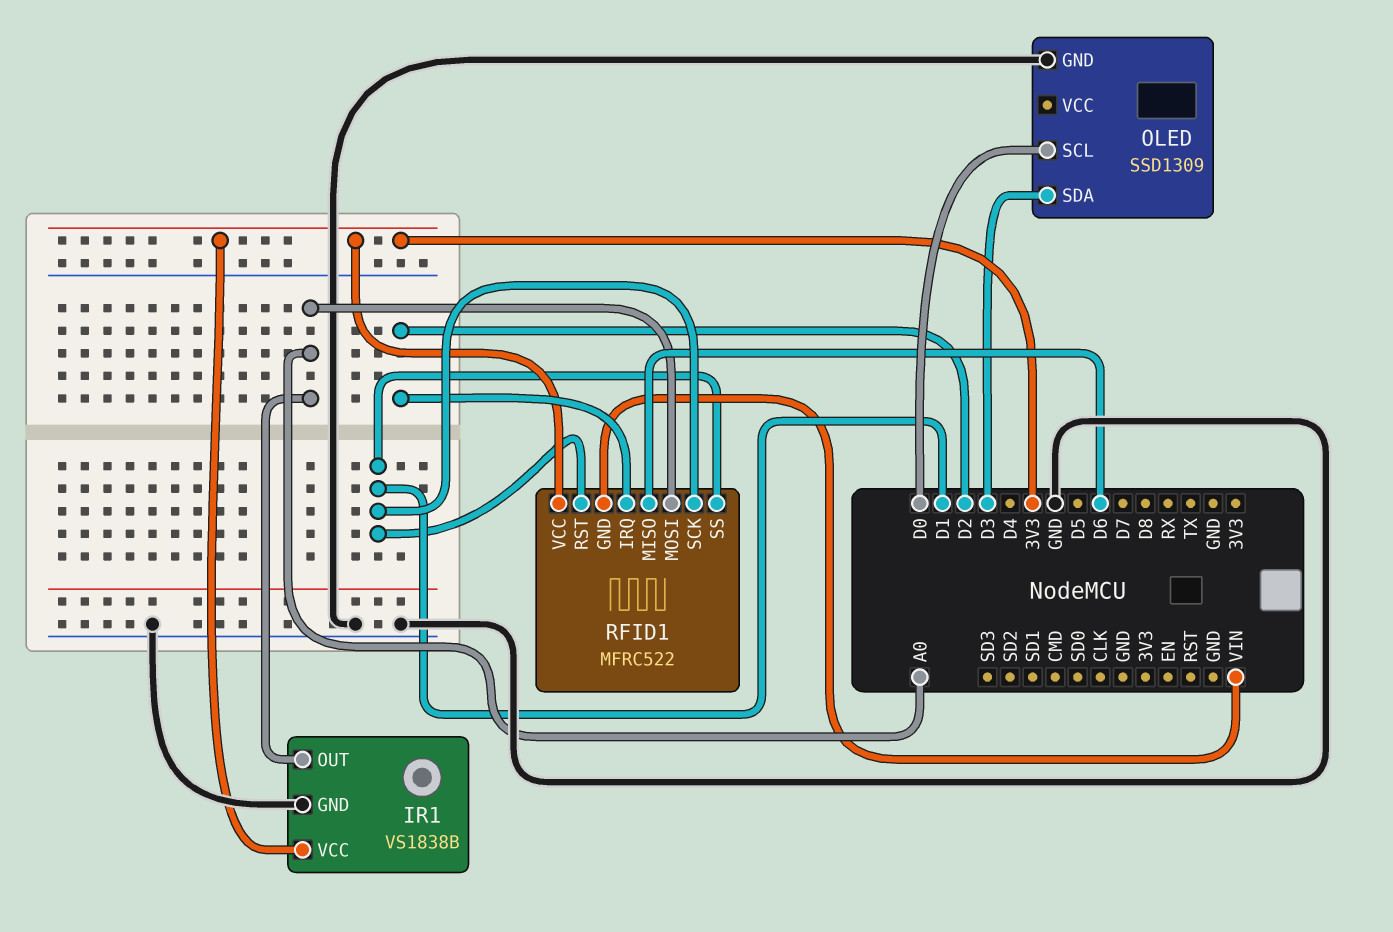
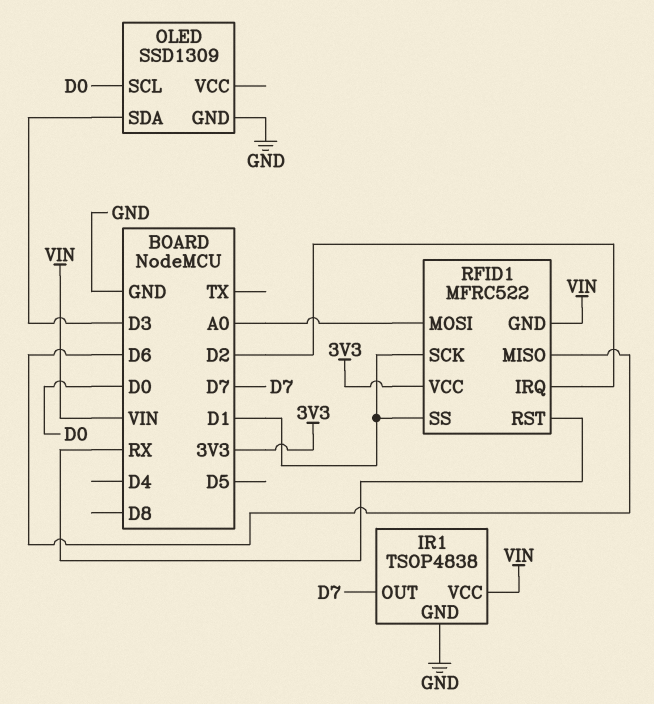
IR1: VS1838B -> TSOP4838
IR1 pin OUT: A0 -> D7
IR1 pin VCC: 3V3 -> VIN
RFID1 pin RST: D1 -> RX

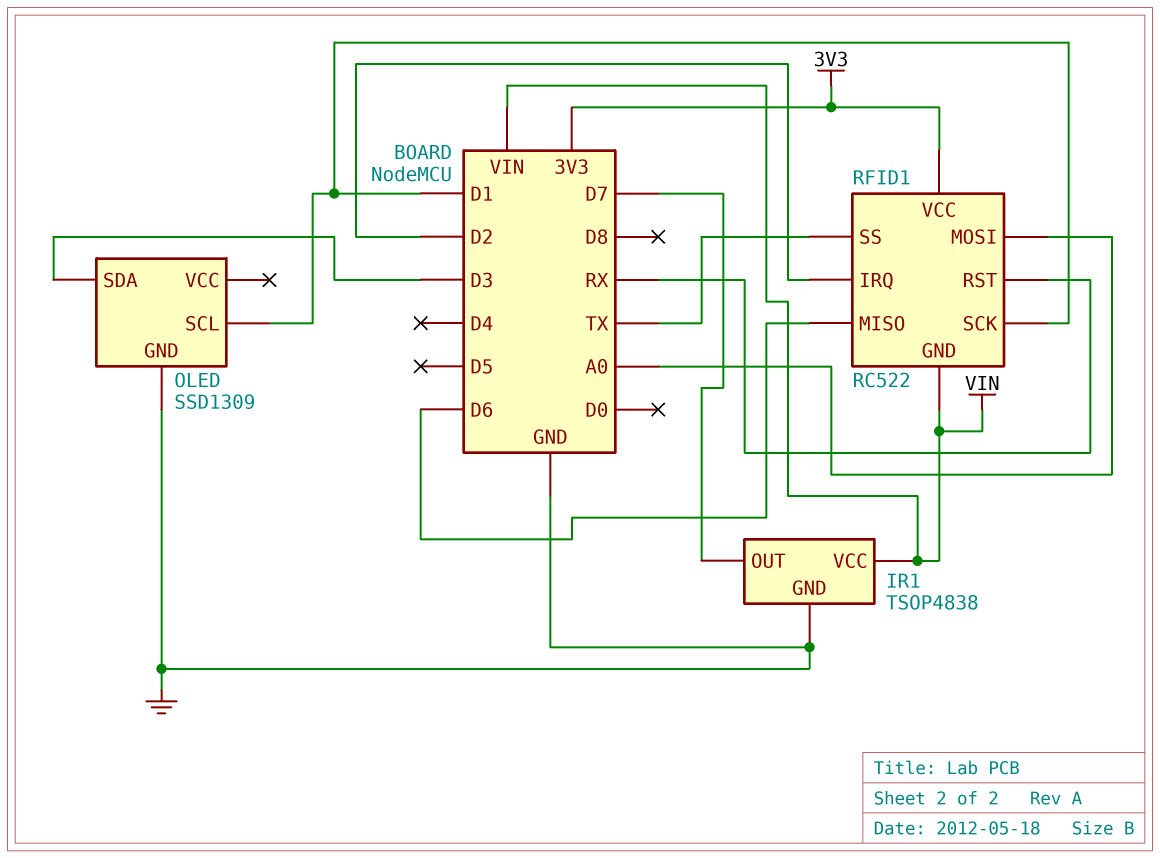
OLED pin SCL: D0 -> D1
RFID1: MFRC522 -> RC522
RFID1 pin SS: D1 -> TX

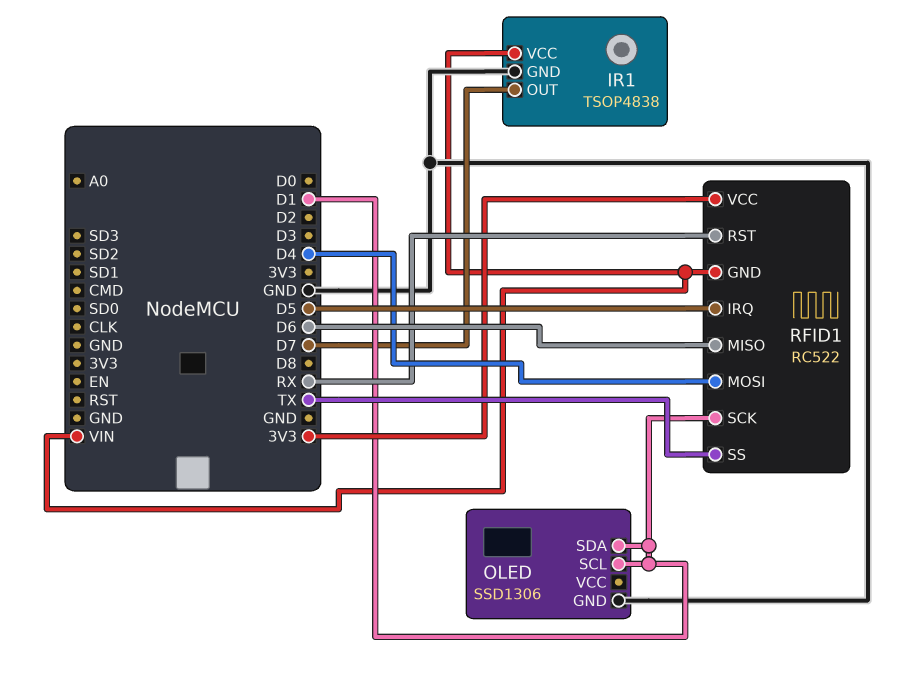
OLED: SSD1309 -> SSD1306
OLED pin SDA: D3 -> D1
RFID1 pin IRQ: D2 -> D5
RFID1 pin MOSI: A0 -> D4

